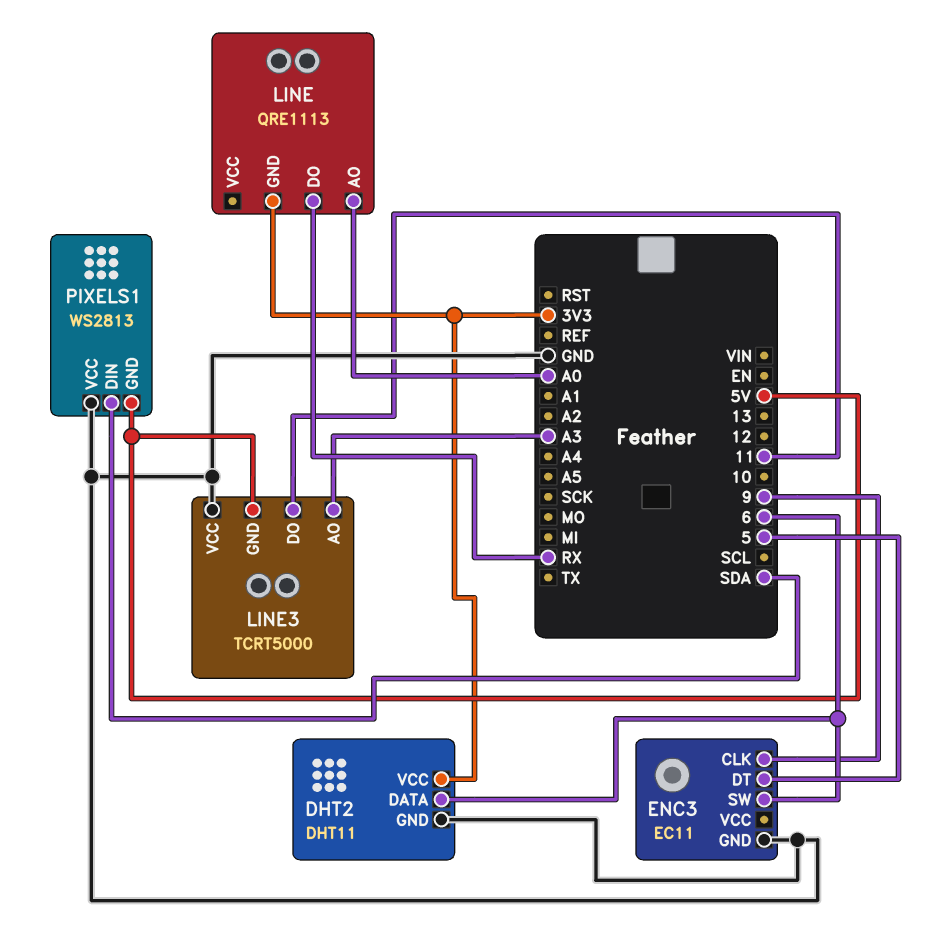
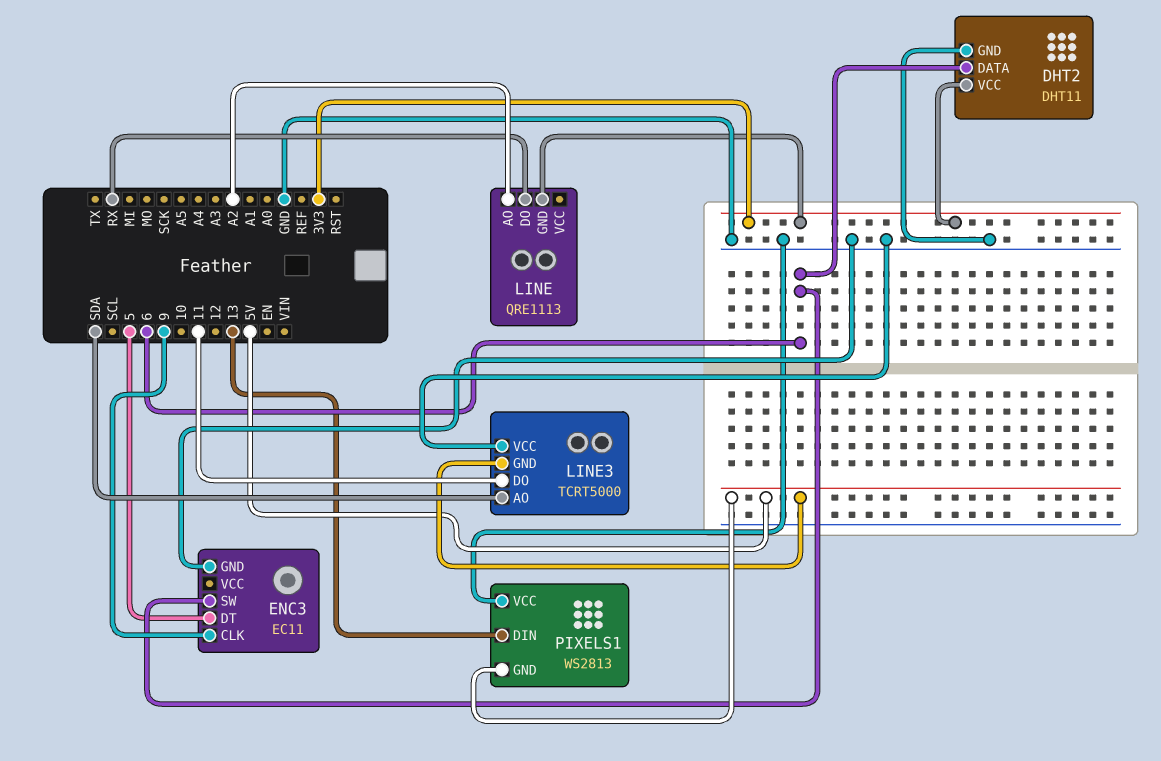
LINE pin AO: A0 -> A2
LINE3 pin AO: A3 -> SDA
PIXELS1 pin DIN: SDA -> 13

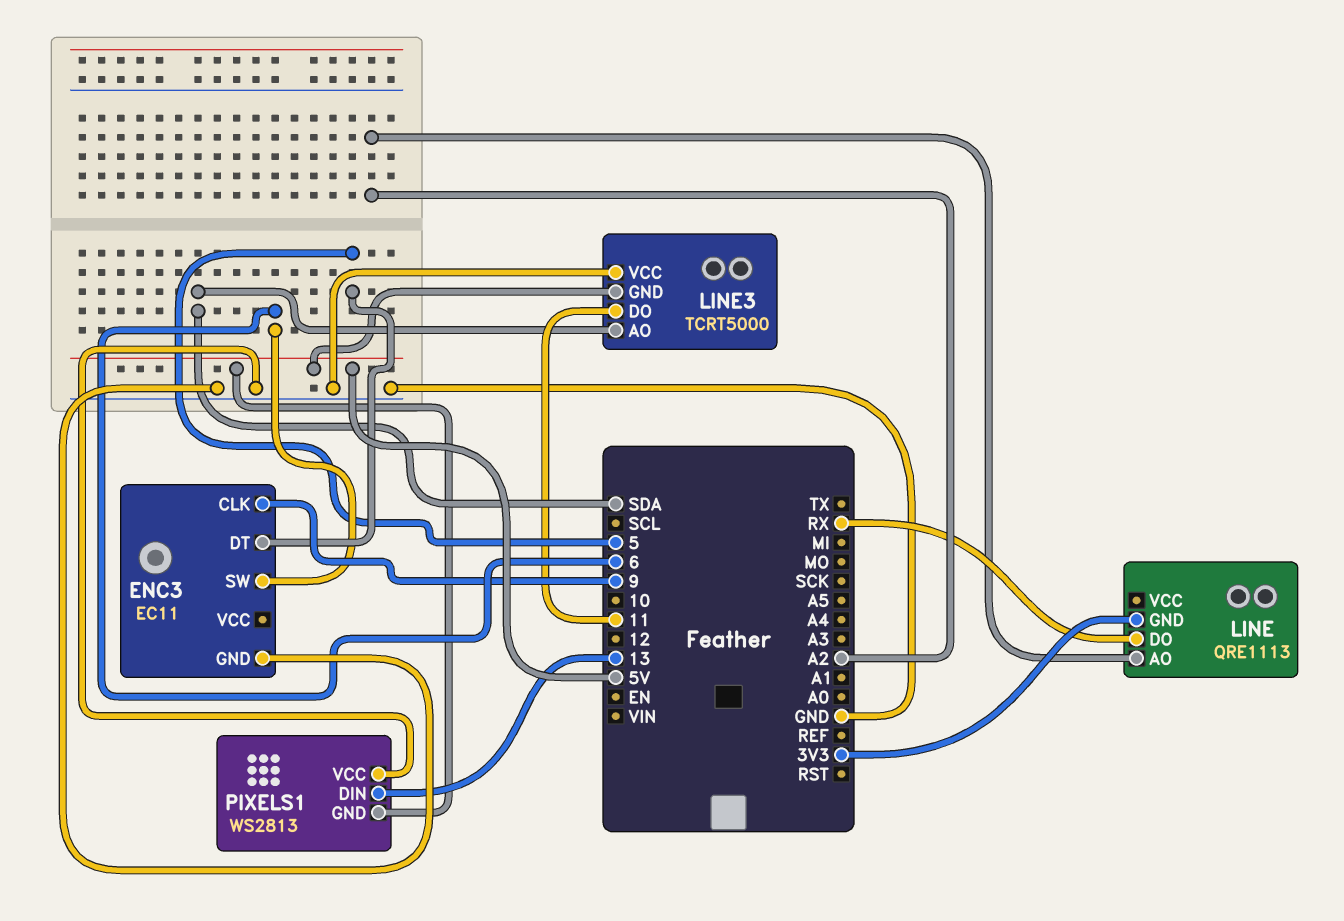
DHT2: DHT11 -> none
DHT2 pin DATA: 6 -> none
DHT2 pin GND: GND -> none
DHT2 pin VCC: 3V3 -> none

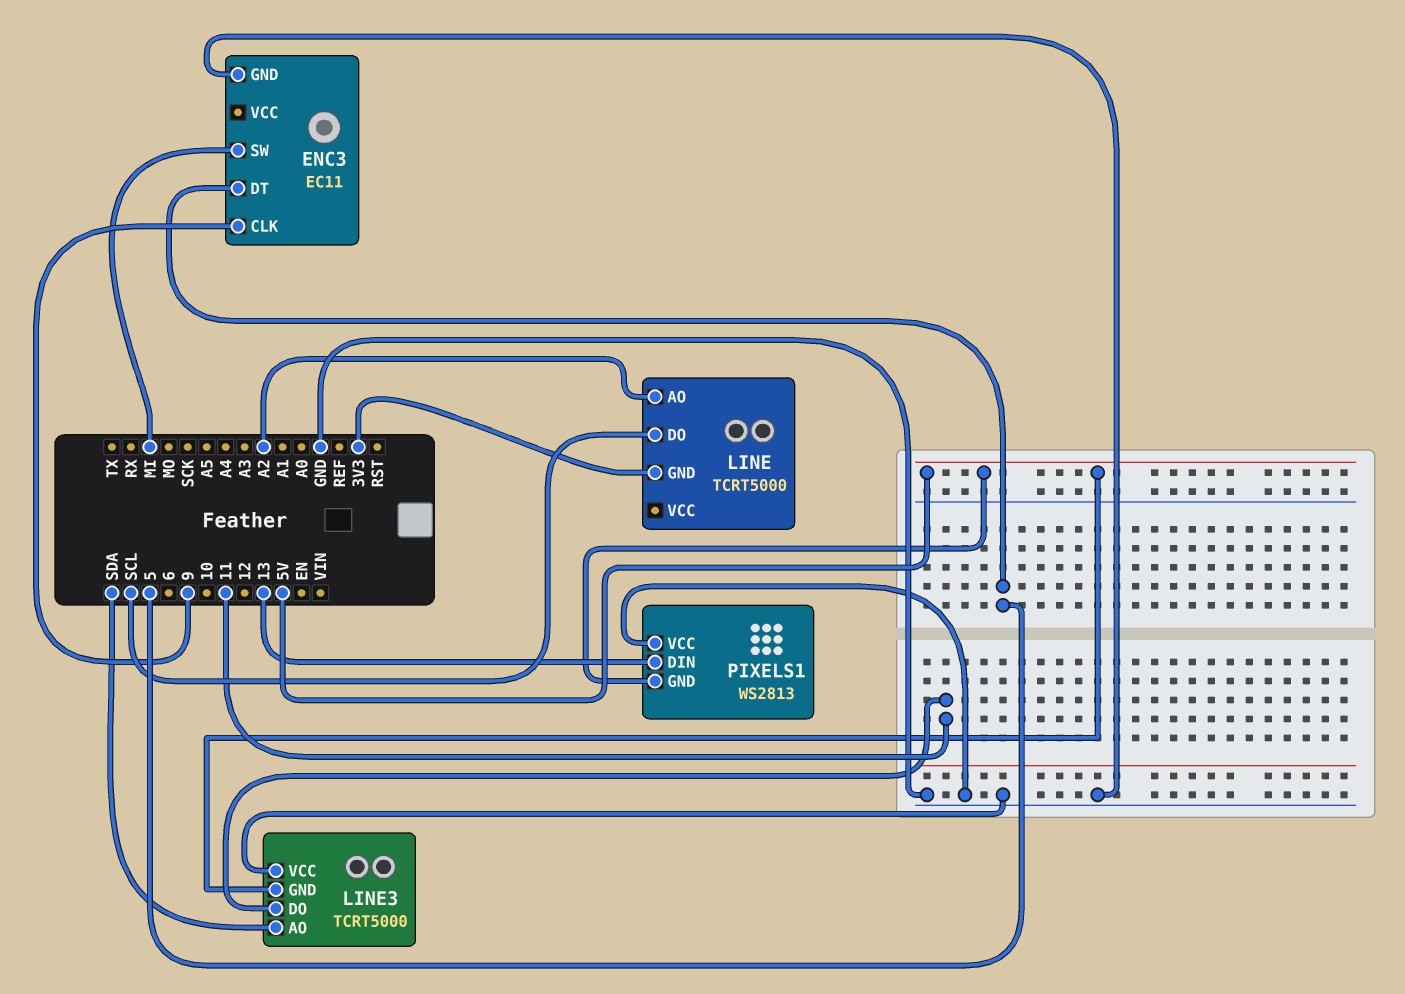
ENC3 pin SW: 6 -> MI
LINE: QRE1113 -> TCRT5000
LINE pin DO: RX -> SCL

